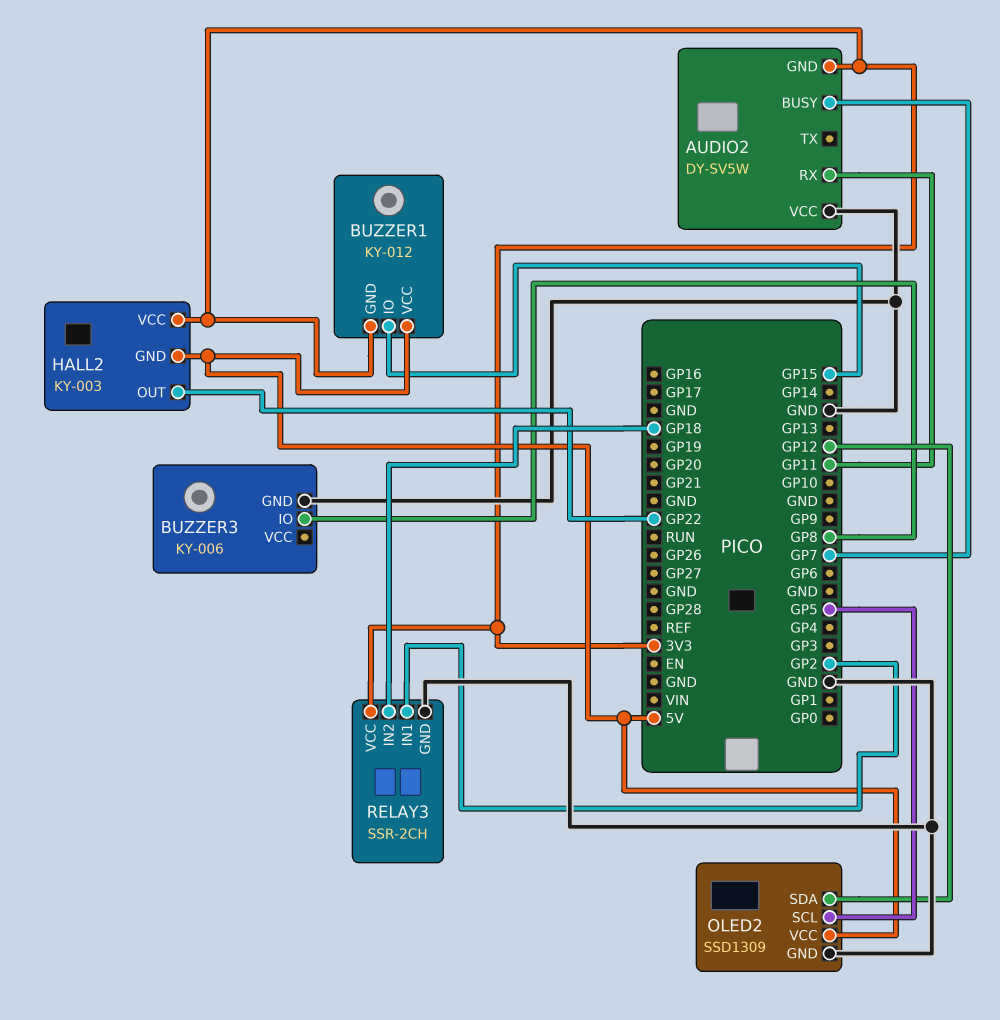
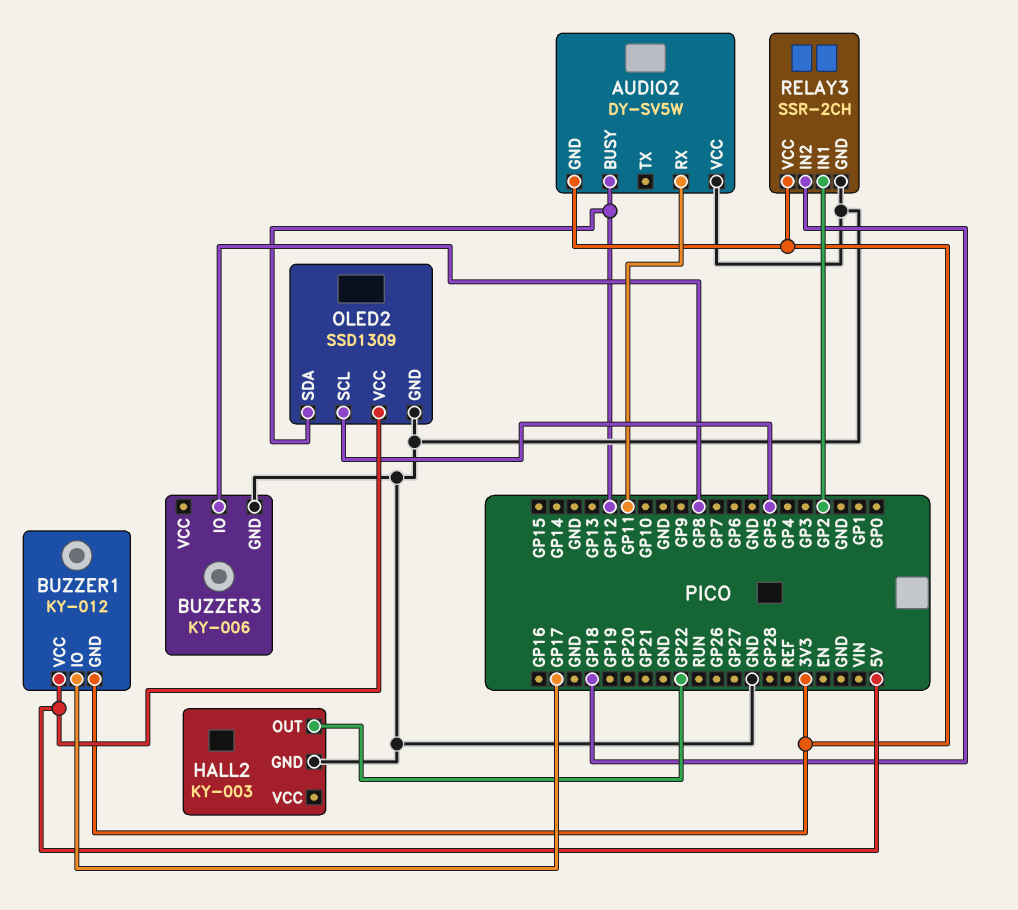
AUDIO2 pin BUSY: GP7 -> GP12
BUZZER1 pin IO: GP15 -> GP17
HALL2 pin GND: 5V -> GND
HALL2 pin VCC: 3V3 -> none

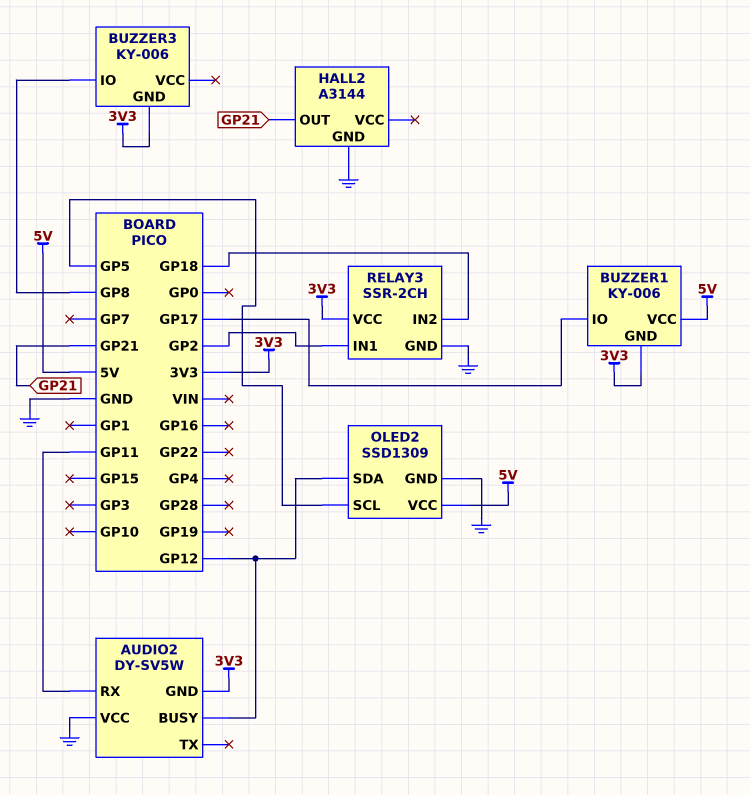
BUZZER1: KY-012 -> KY-006
BUZZER3 pin GND: GND -> 3V3
HALL2: KY-003 -> A3144
HALL2 pin OUT: GP22 -> GP21

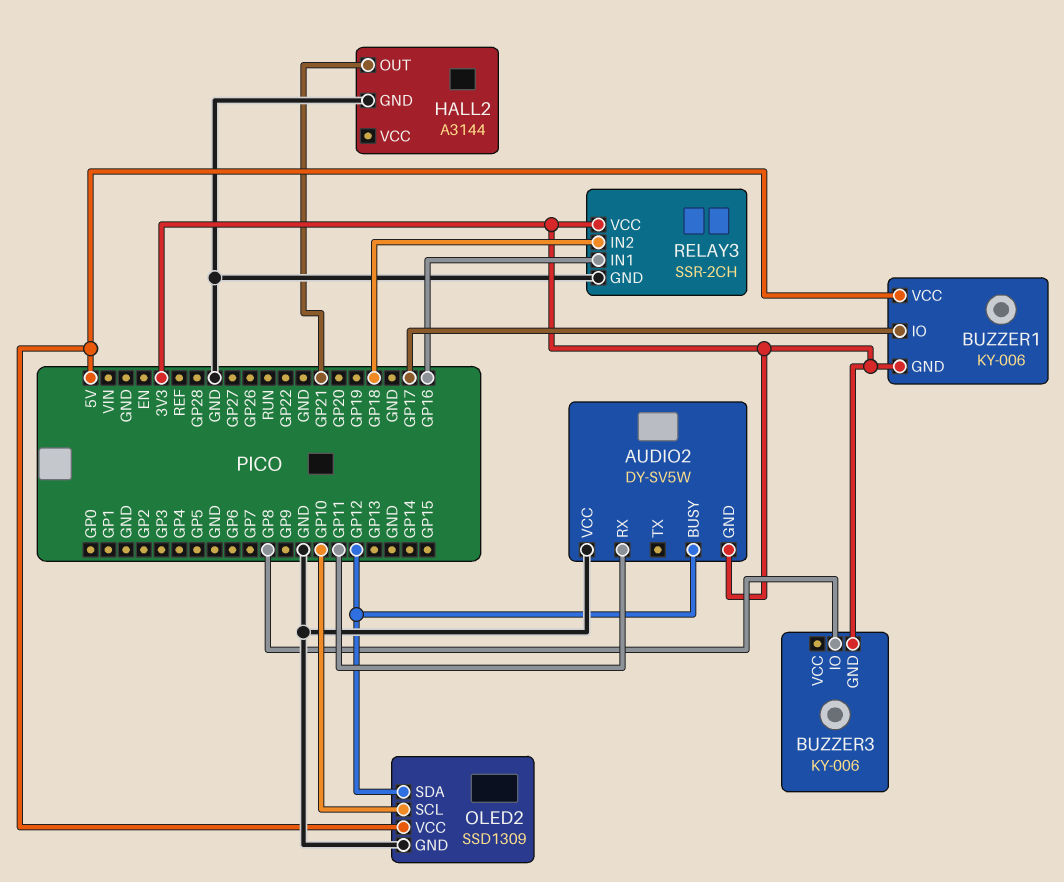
OLED2 pin SCL: GP5 -> GP10
RELAY3 pin IN1: GP2 -> GP16

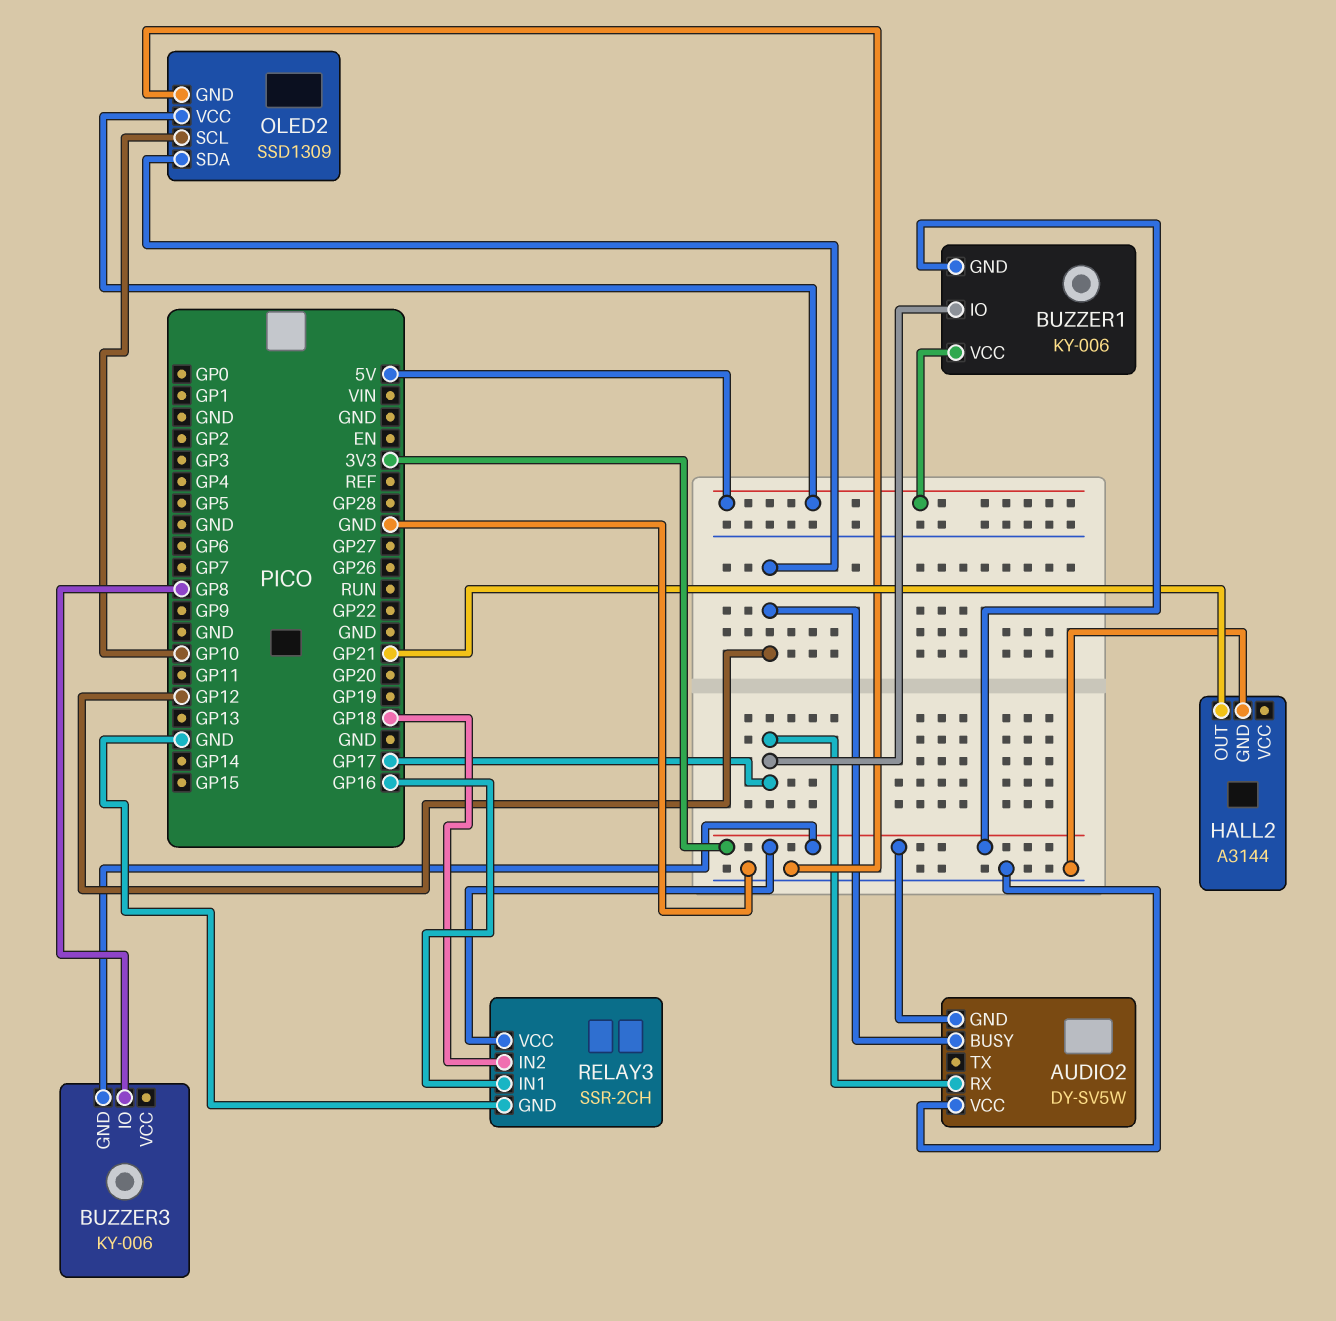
AUDIO2 pin RX: GP11 -> GP17

